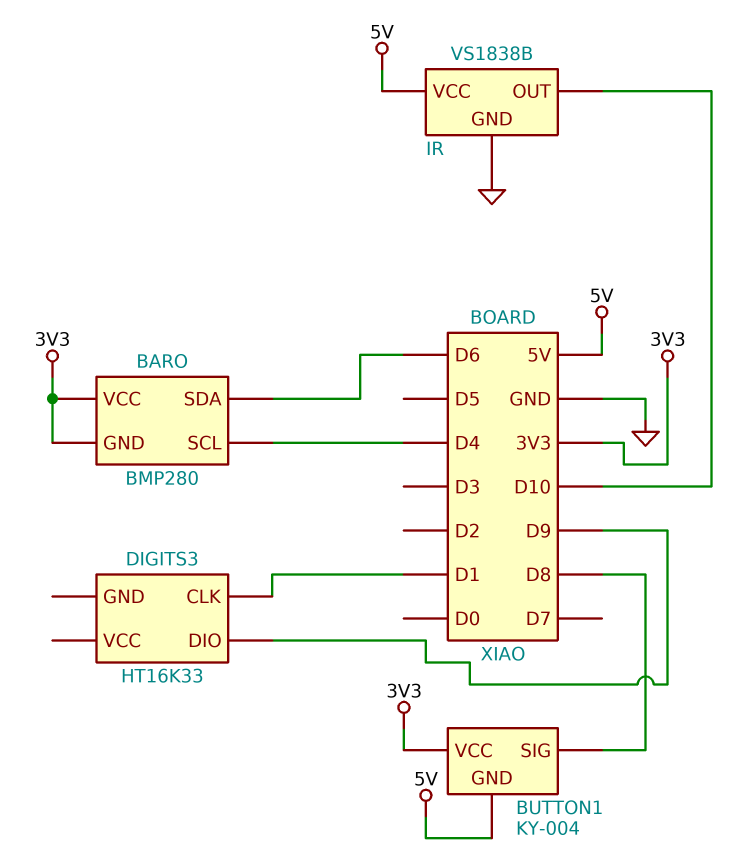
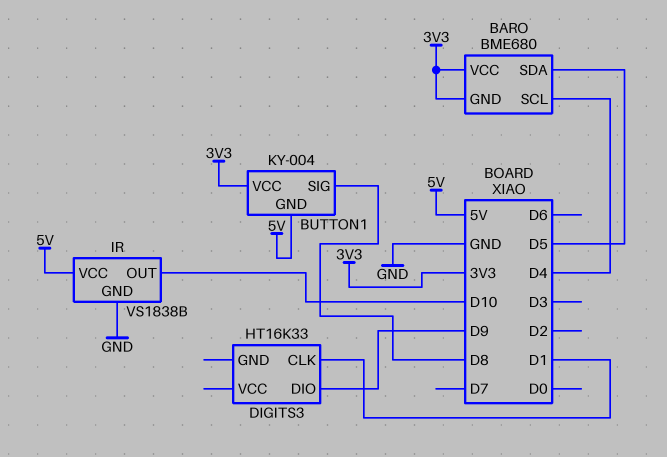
BARO: BMP280 -> BME680
BARO pin SDA: D6 -> D5

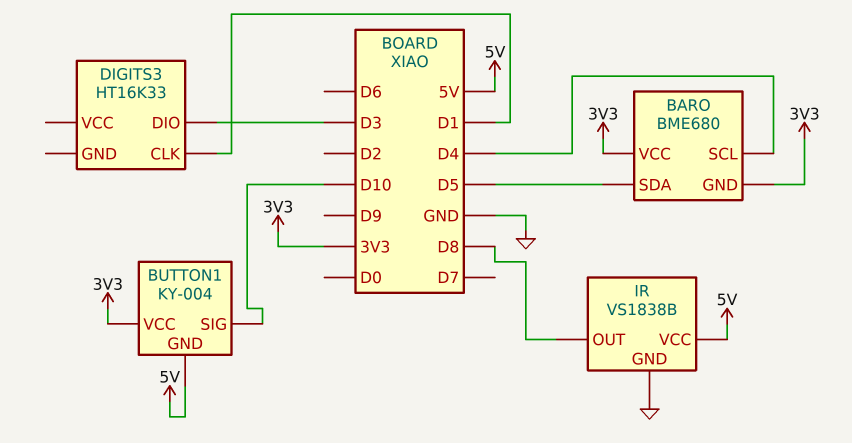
BUTTON1 pin SIG: D8 -> D10
DIGITS3 pin DIO: D9 -> D3
IR pin OUT: D10 -> D8

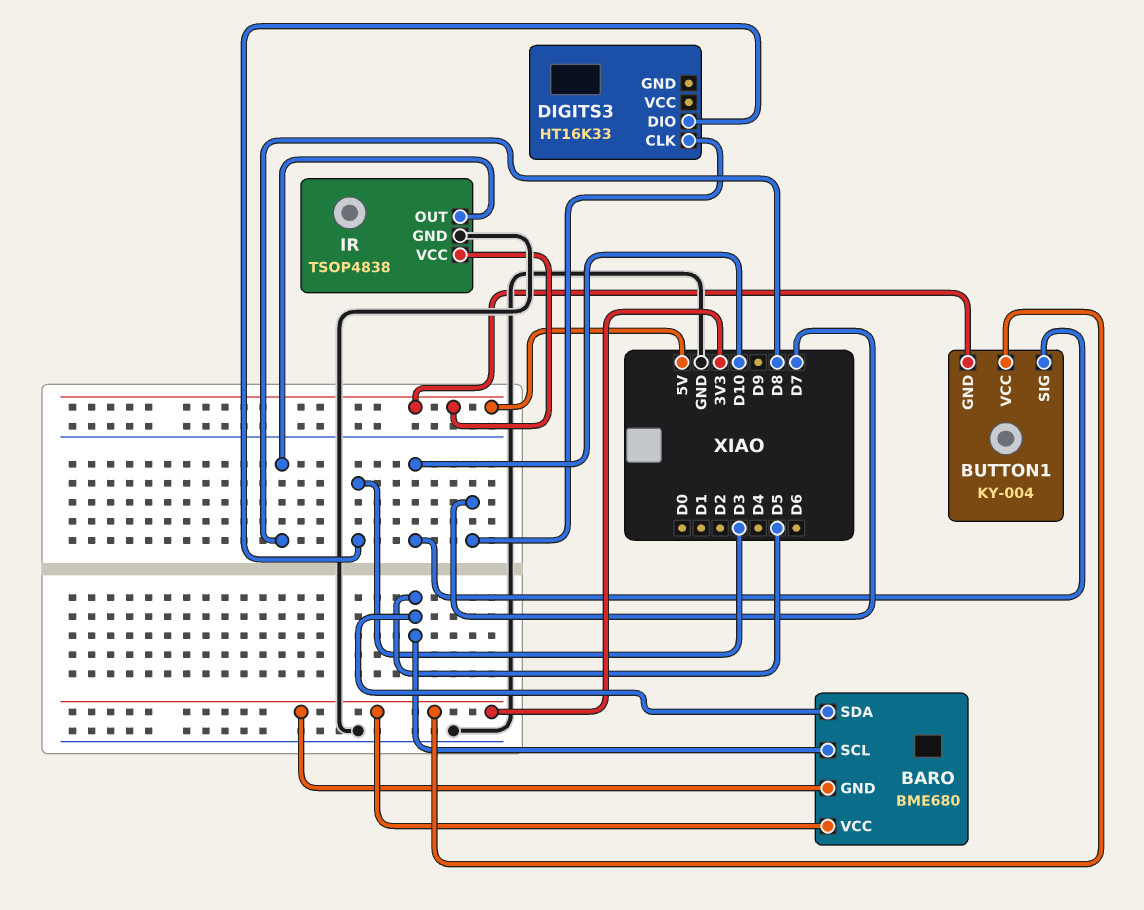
BARO pin SCL: D4 -> D5
DIGITS3 pin CLK: D1 -> D7
IR: VS1838B -> TSOP4838

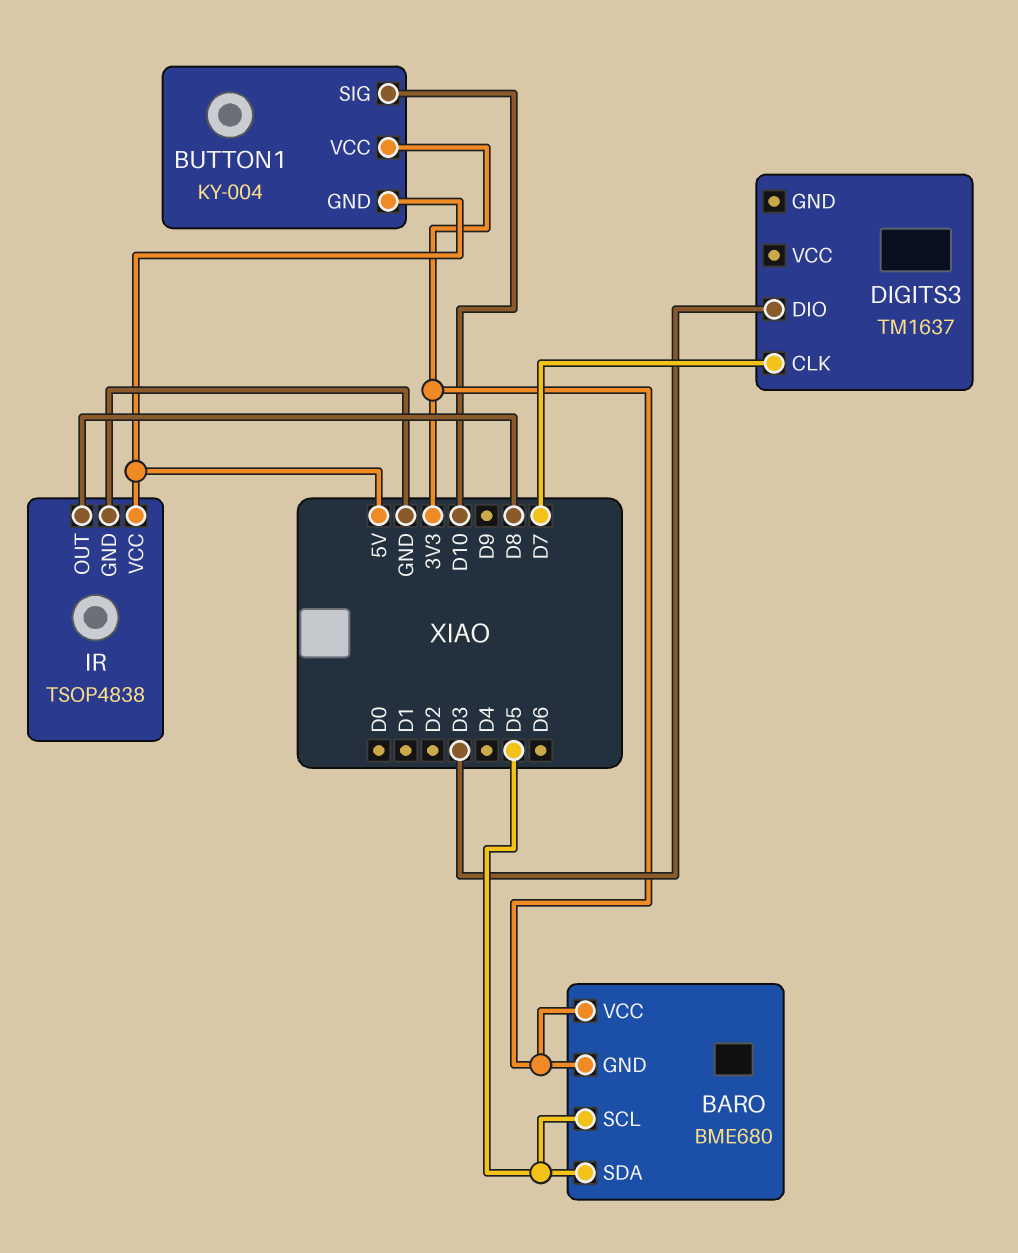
DIGITS3: HT16K33 -> TM1637

